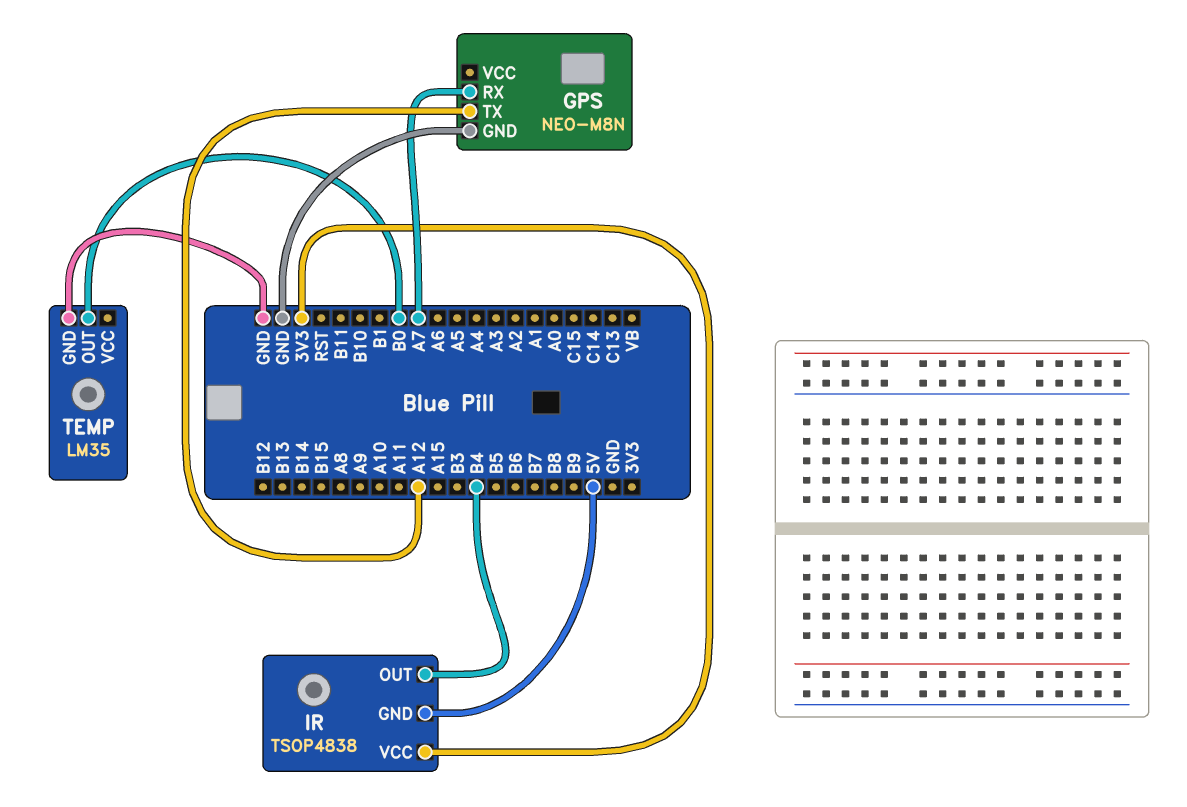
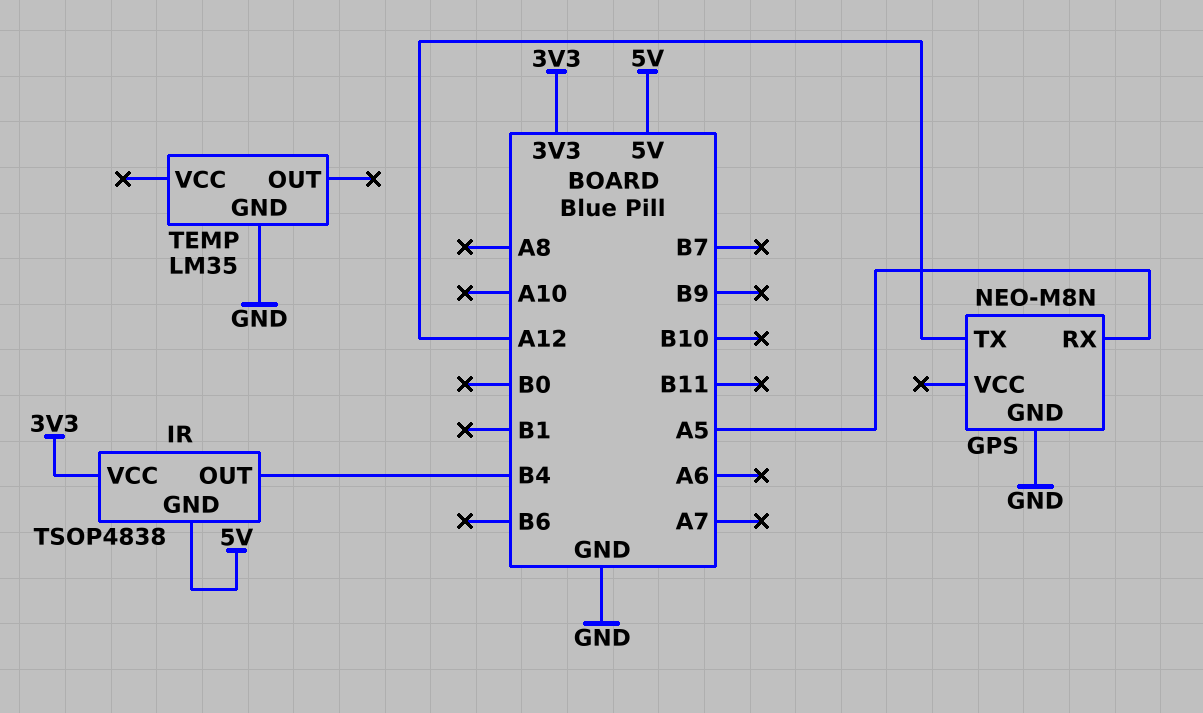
GPS pin RX: A7 -> A5
TEMP pin OUT: B0 -> none

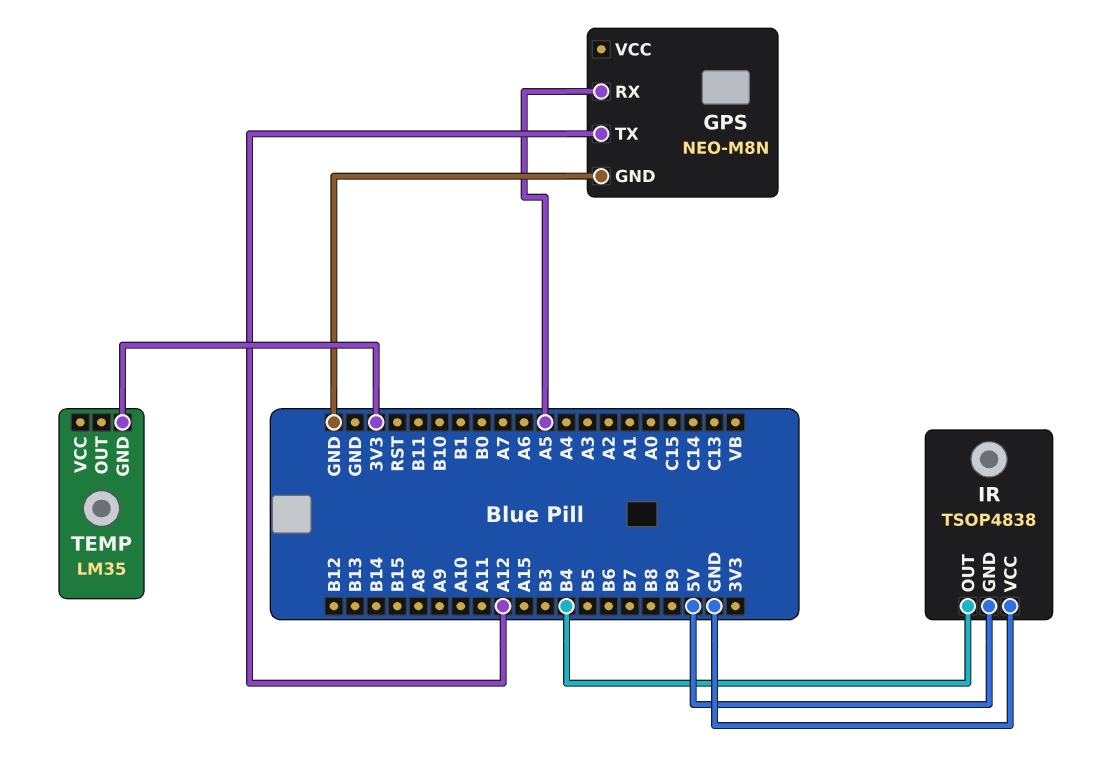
IR pin VCC: 3V3 -> GND
TEMP pin GND: GND -> 3V3

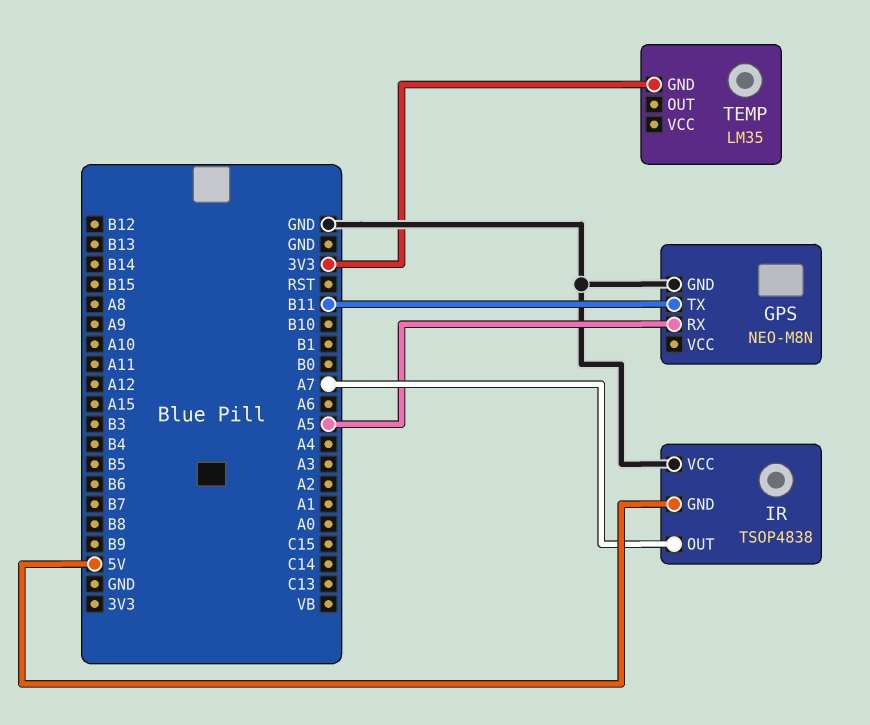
GPS pin TX: A12 -> B11
IR pin OUT: B4 -> A7

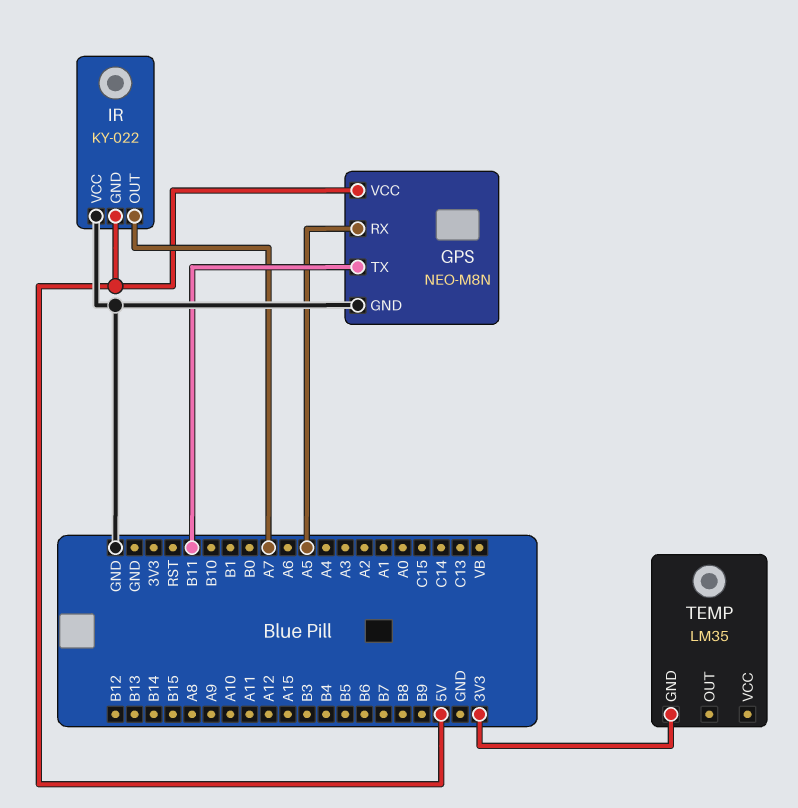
GPS pin VCC: none -> 5V
IR: TSOP4838 -> KY-022

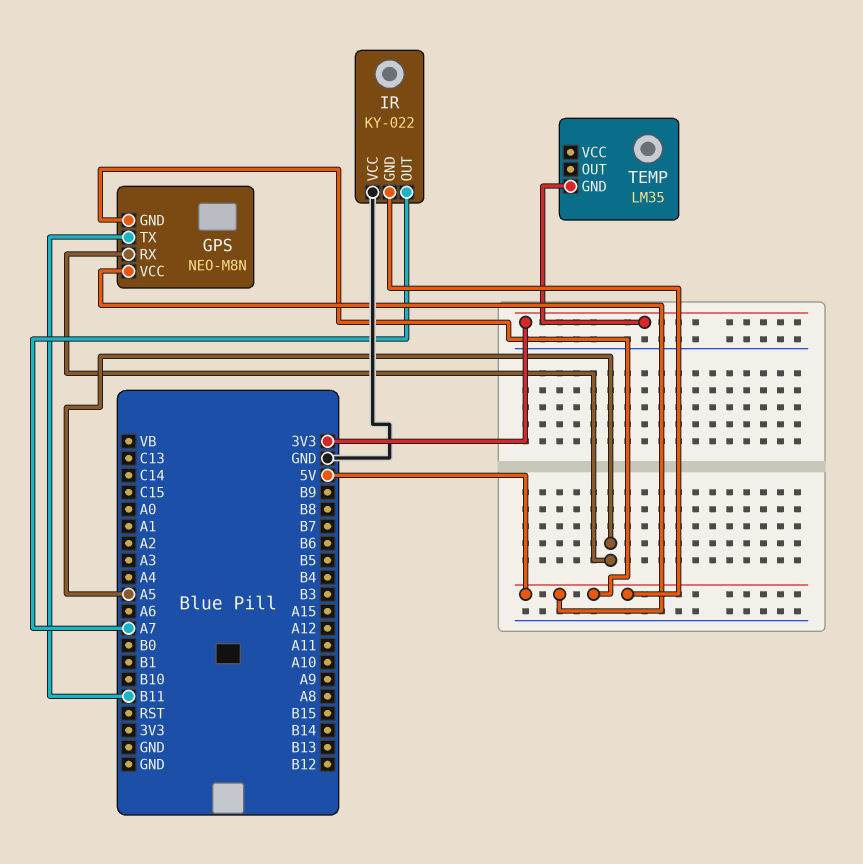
GPS pin GND: GND -> 5V

